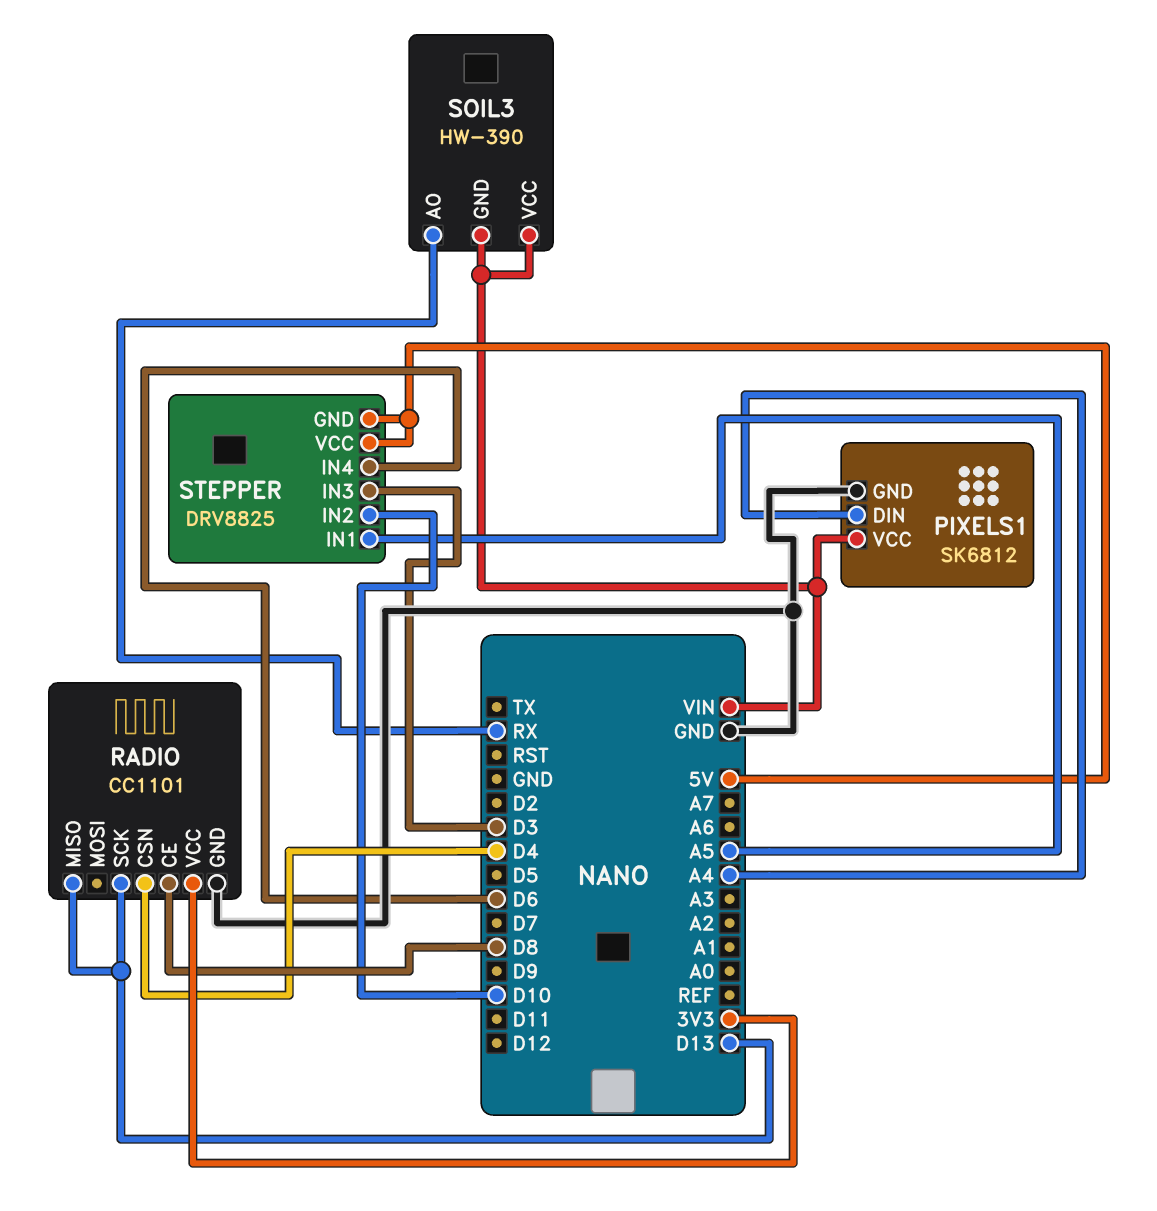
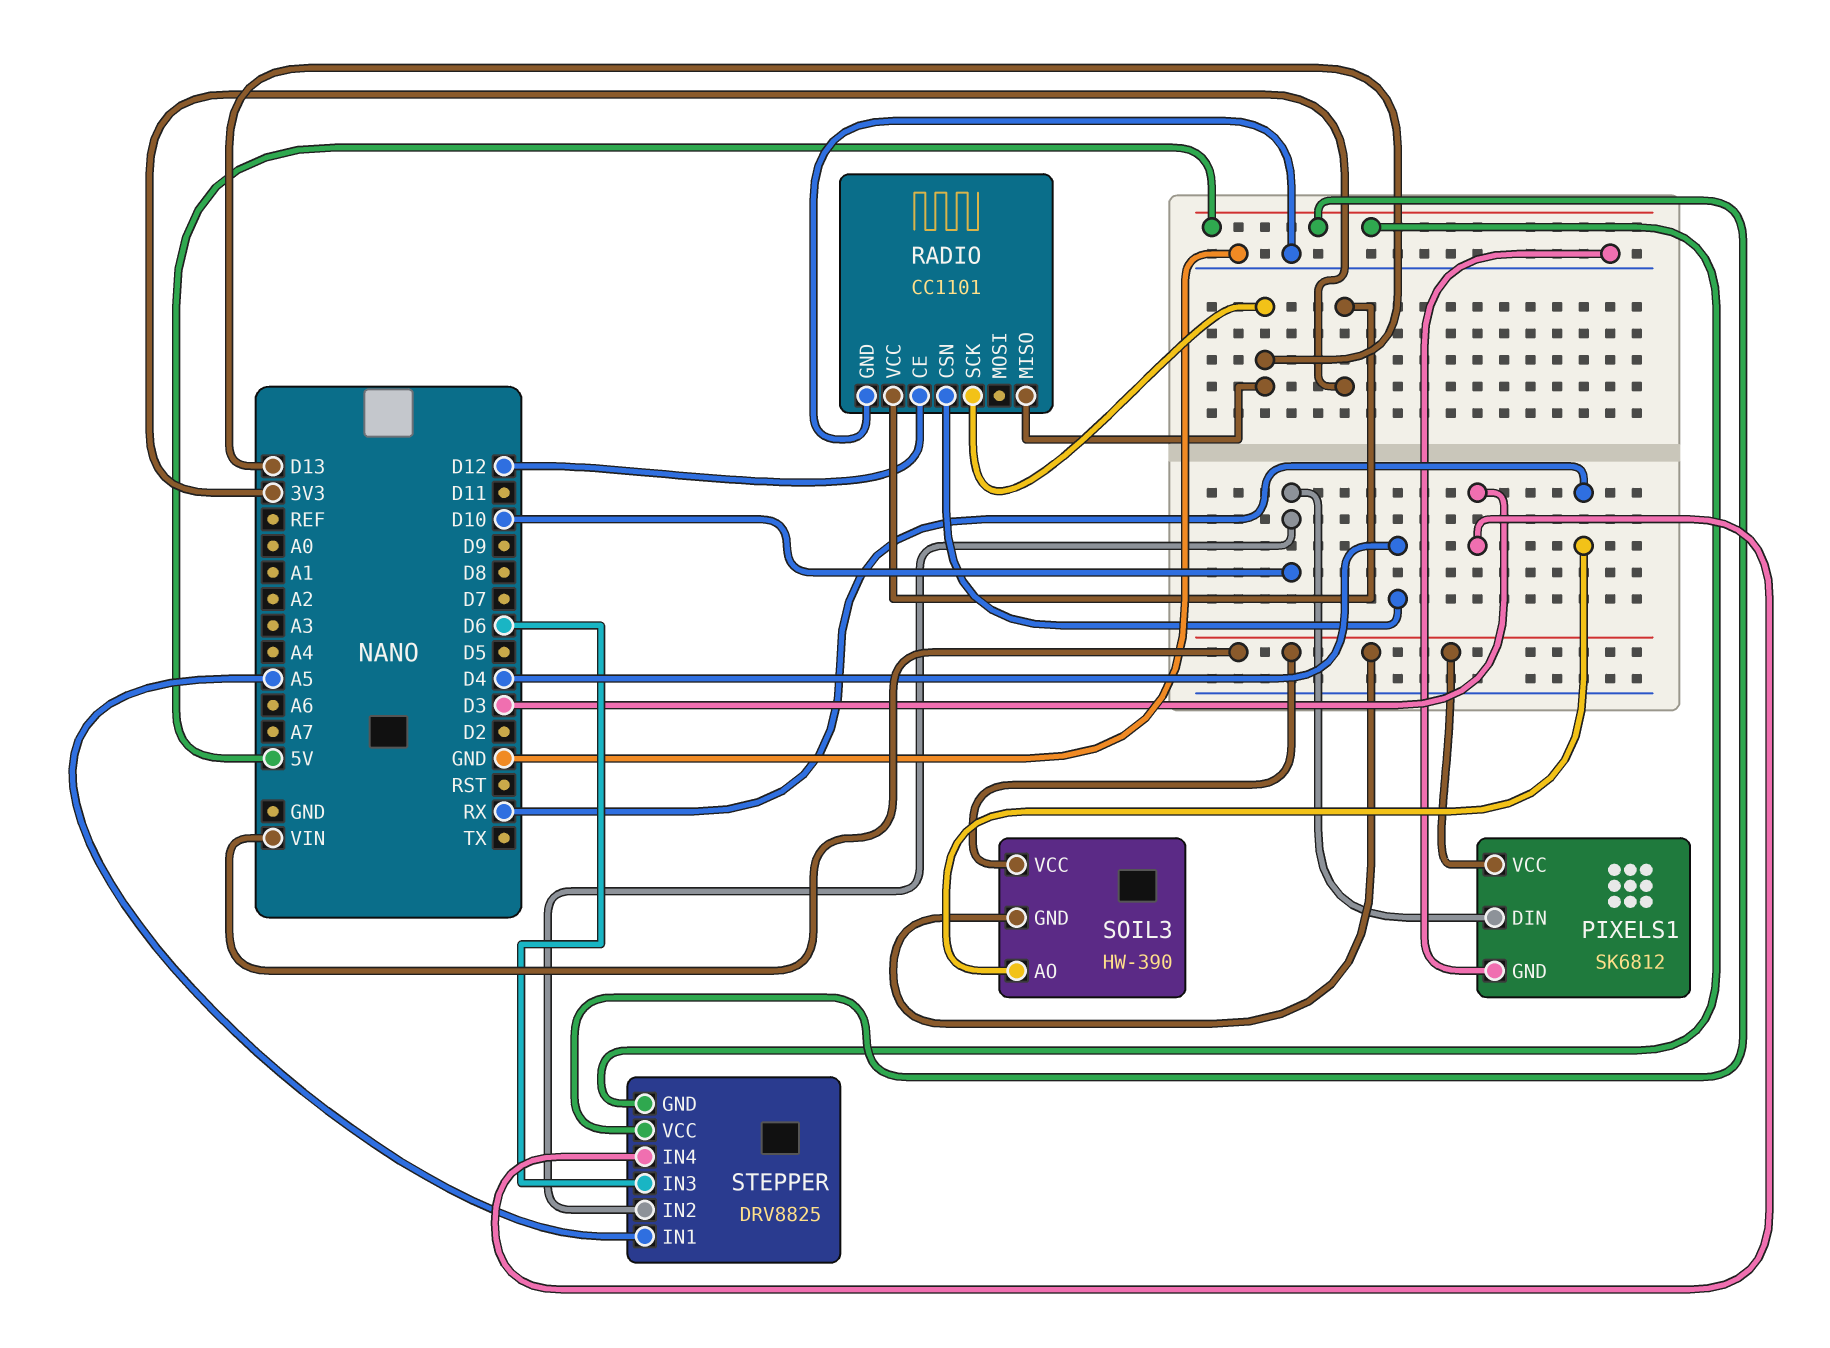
PIXELS1 pin DIN: A4 -> D10
RADIO pin CE: D8 -> D12
STEPPER pin IN3: D3 -> D6
STEPPER pin IN4: D6 -> D3

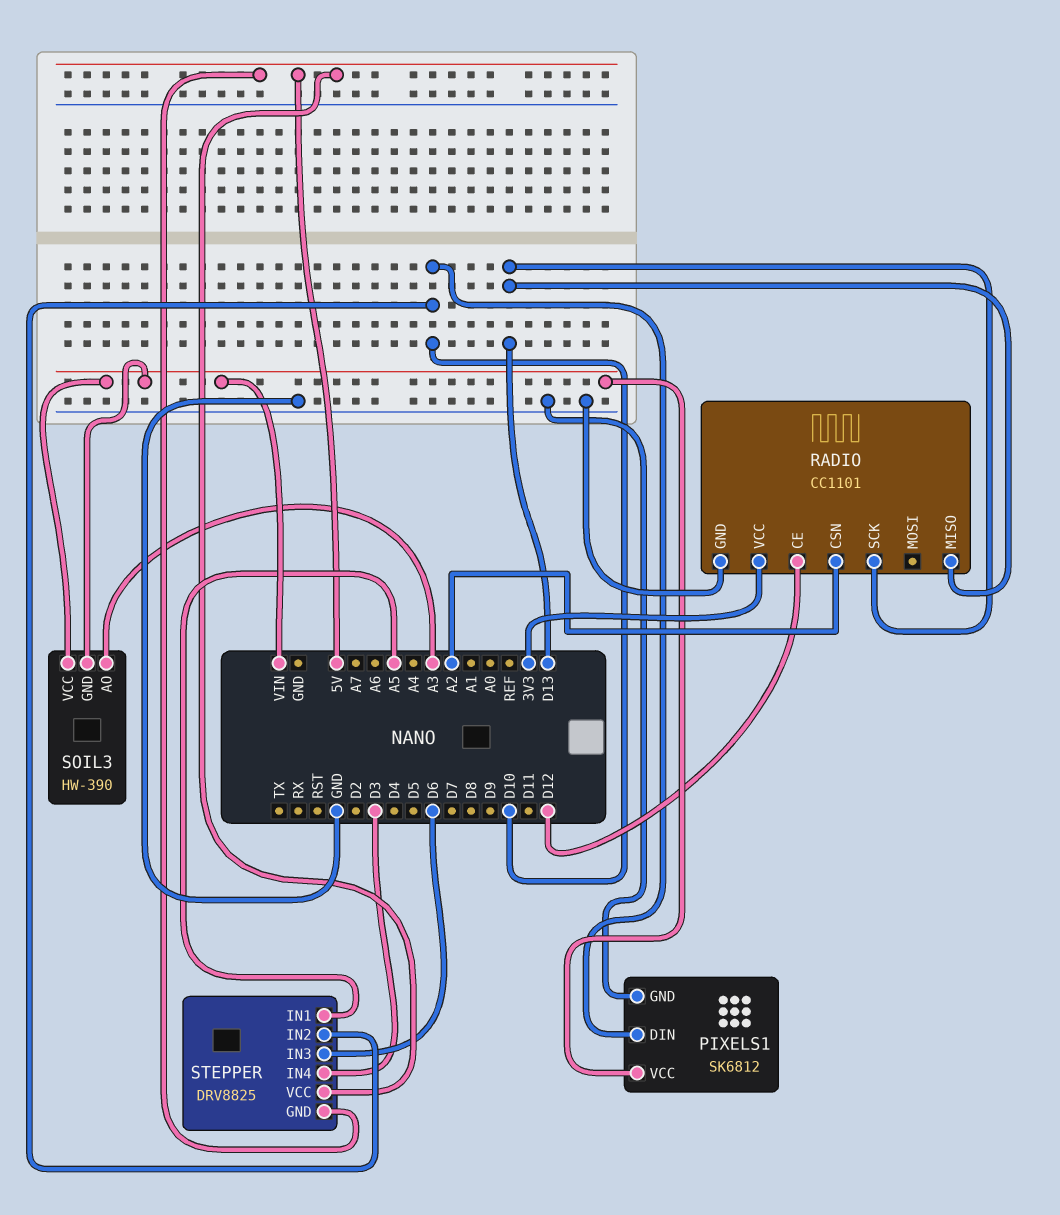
RADIO pin CSN: D4 -> A2
SOIL3 pin AO: RX -> A3

